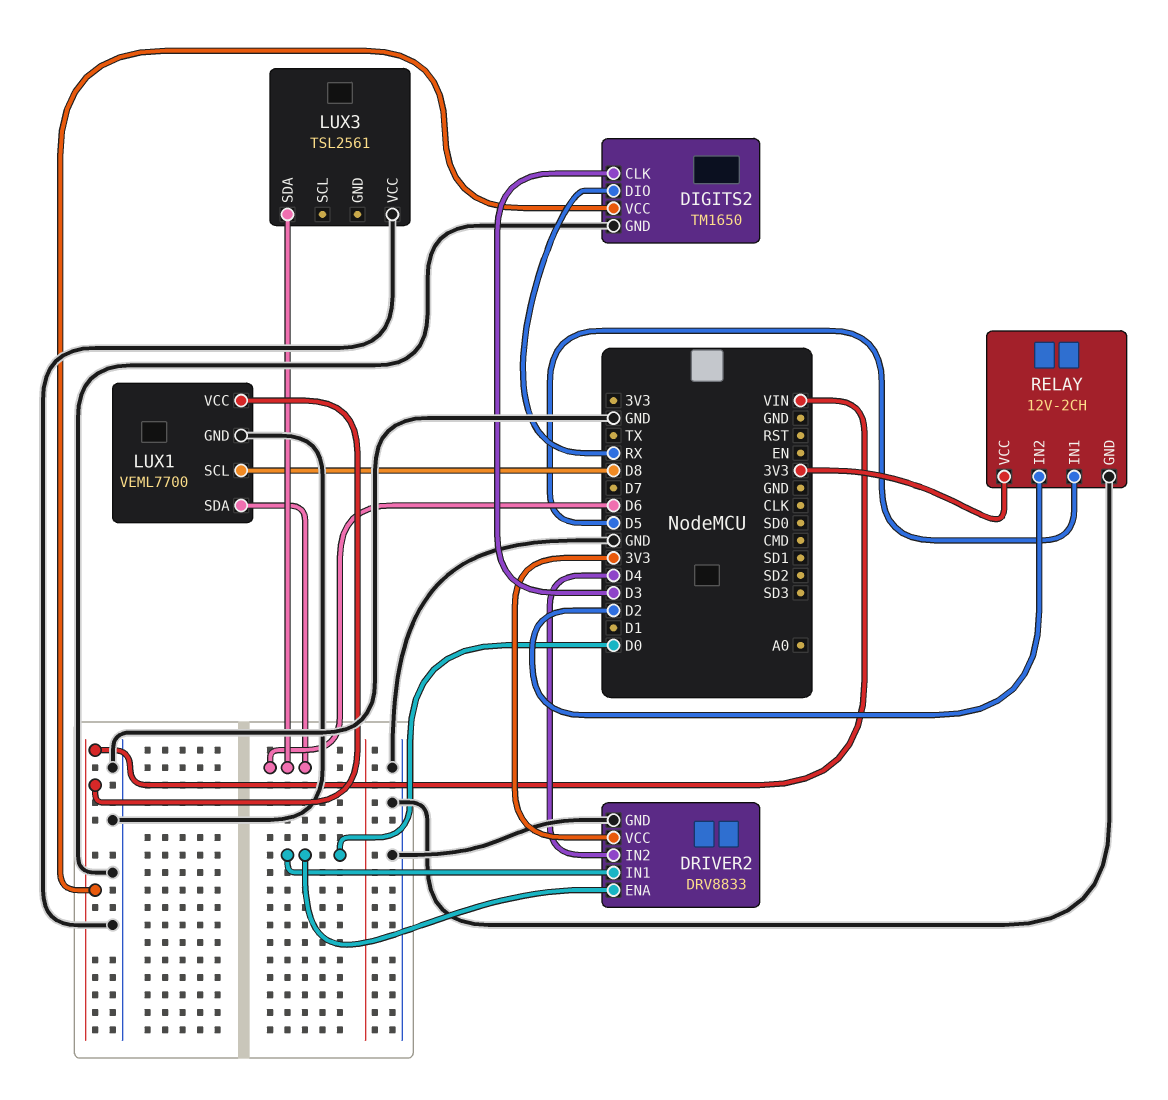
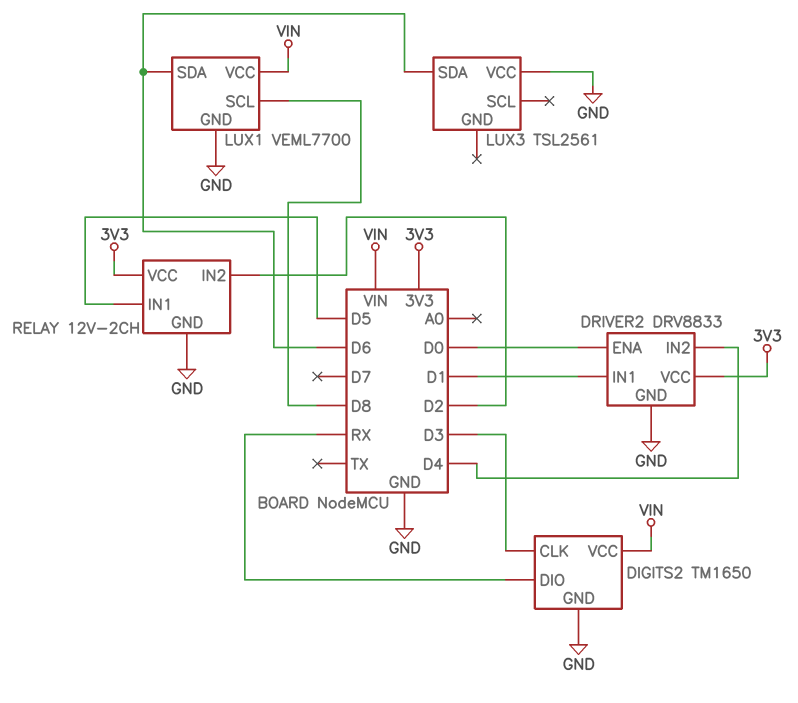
DRIVER2 pin IN1: D0 -> D1

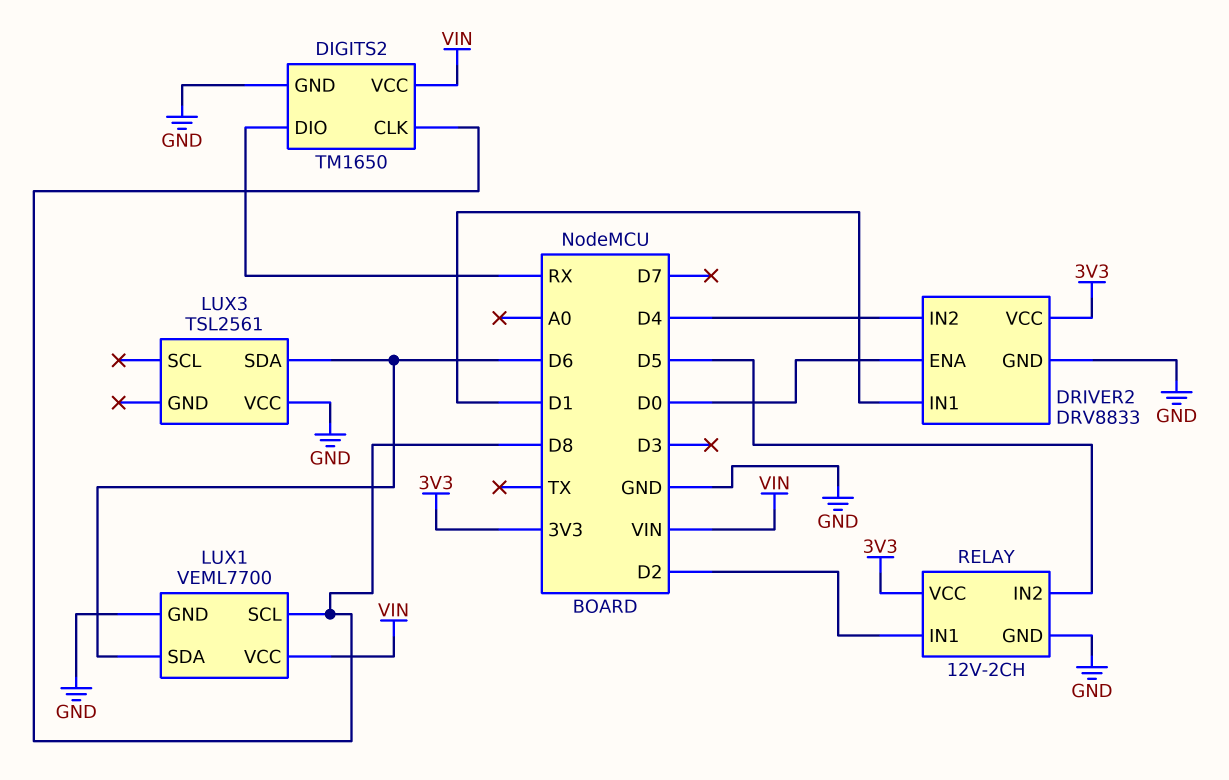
DIGITS2 pin CLK: D3 -> D8
RELAY pin IN1: D5 -> D2
RELAY pin IN2: D2 -> D5

